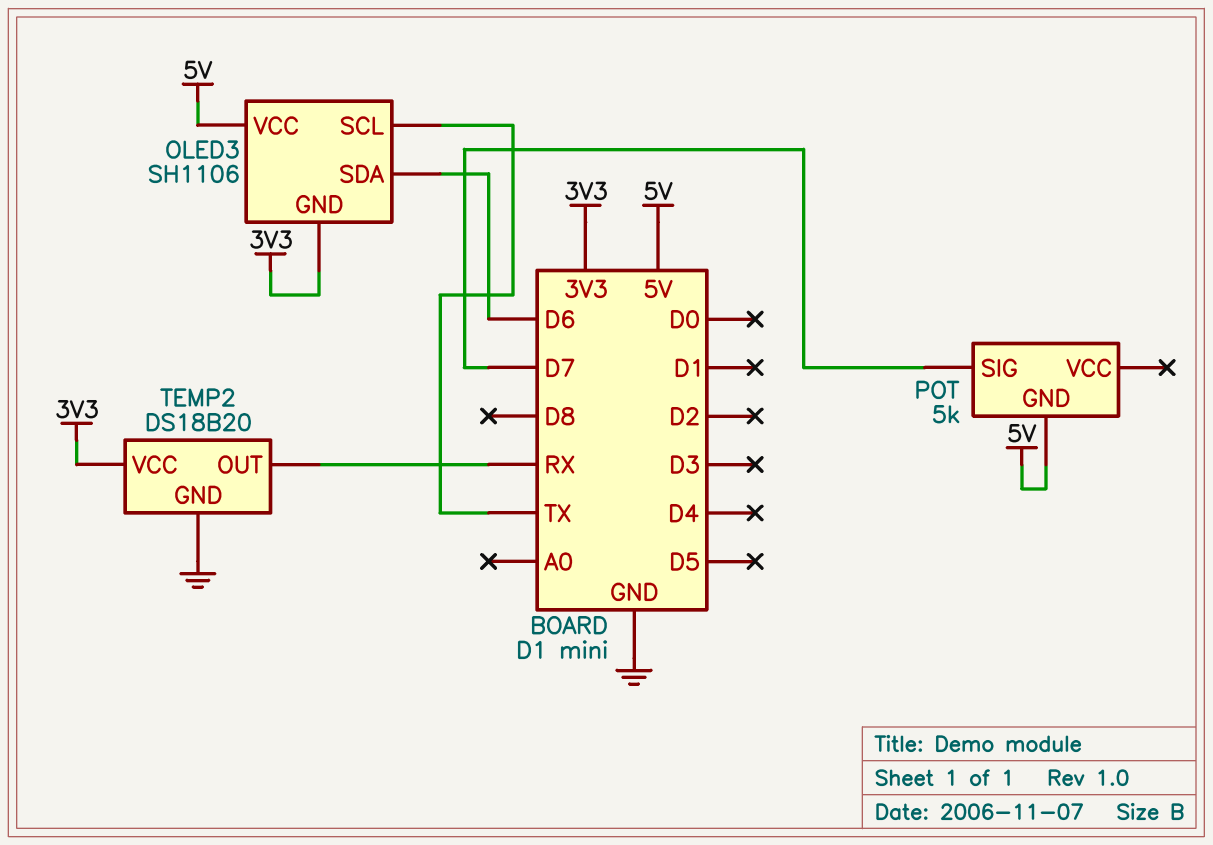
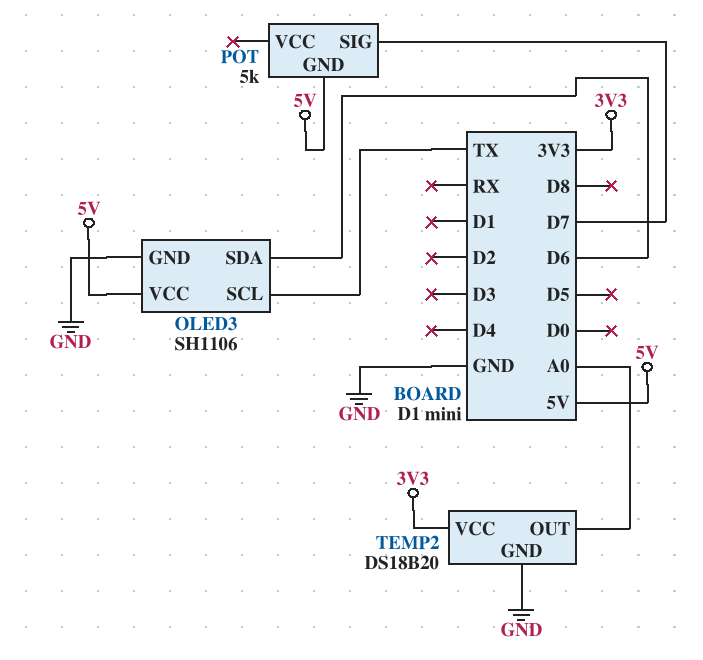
OLED3 pin GND: 3V3 -> GND
TEMP2 pin OUT: RX -> A0

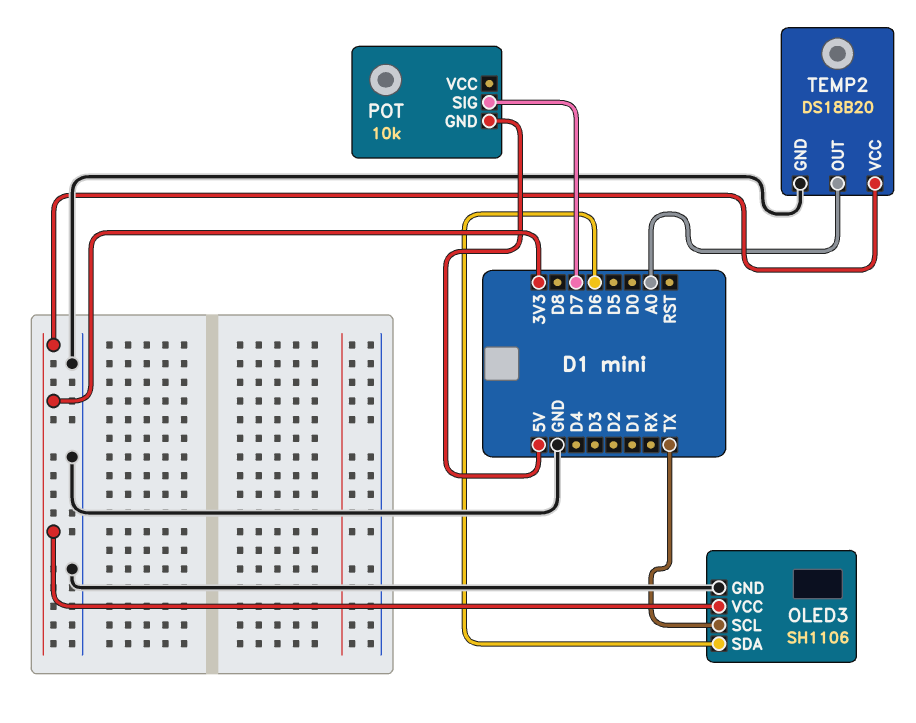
OLED3 pin VCC: 5V -> 3V3
POT: 5k -> 10k

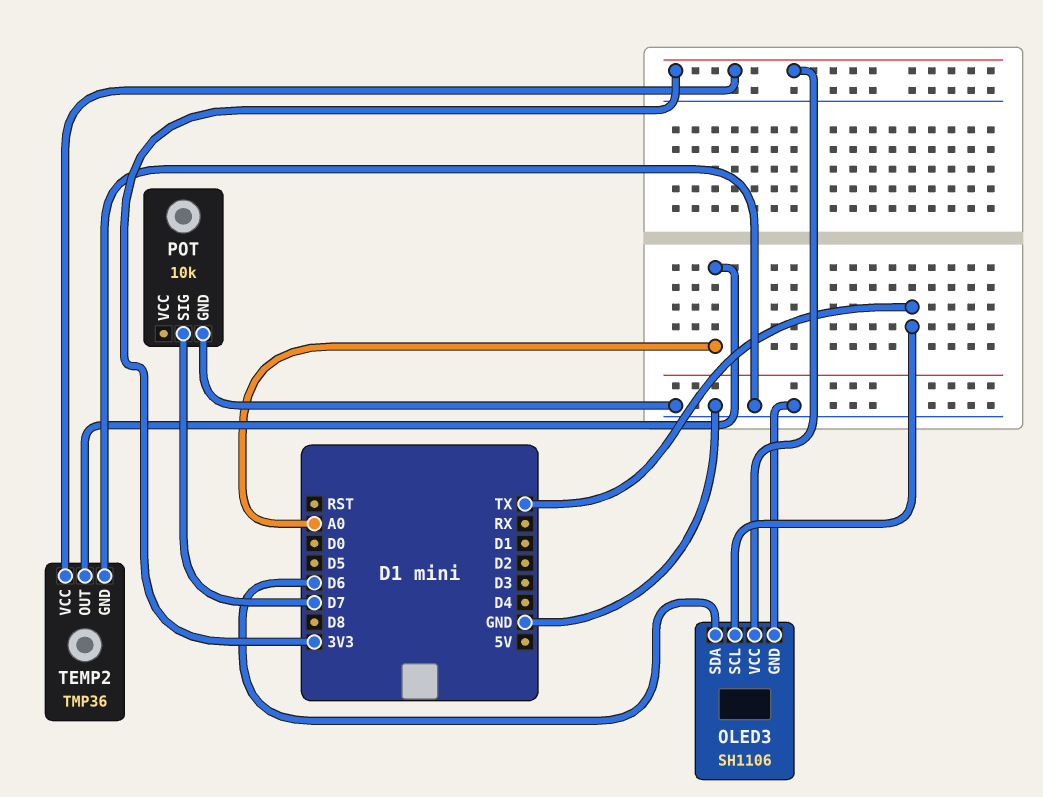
POT pin GND: 5V -> GND
TEMP2: DS18B20 -> TMP36

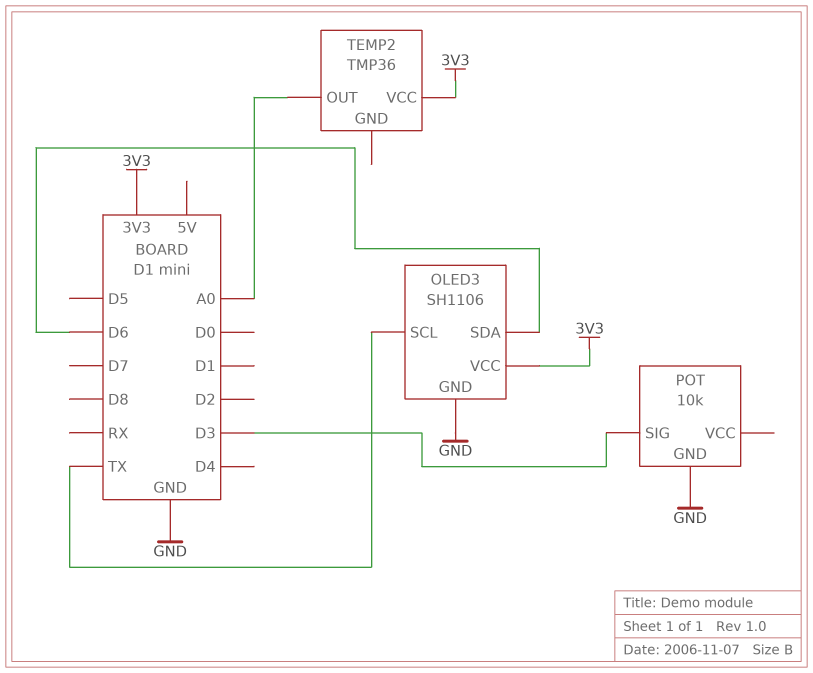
POT pin SIG: D7 -> D3
TEMP2 pin GND: GND -> none

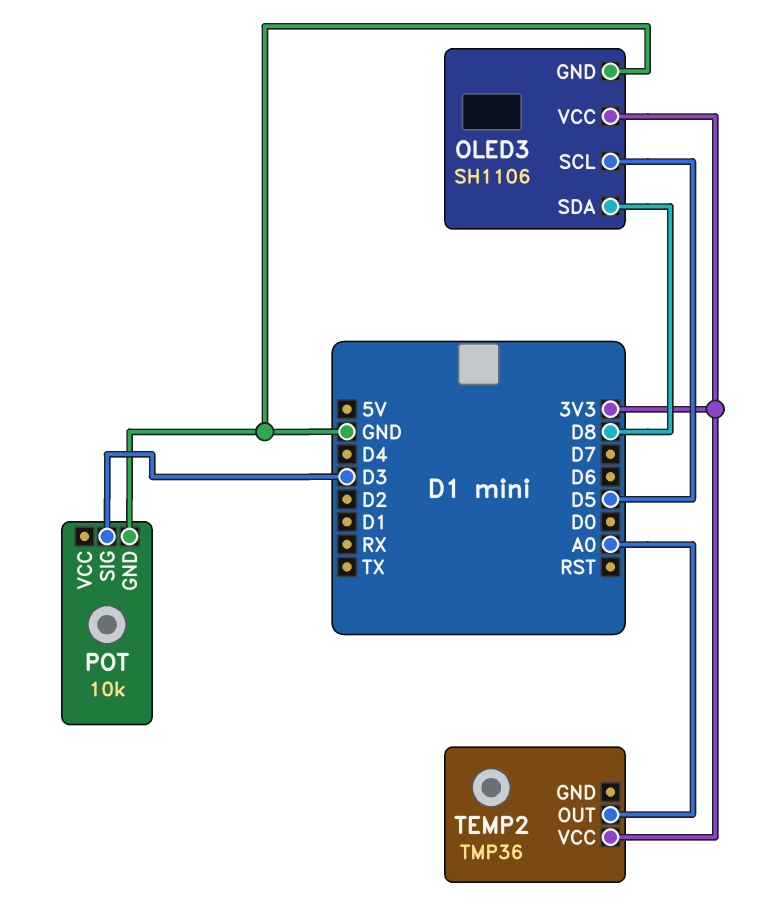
OLED3 pin SCL: TX -> D5
OLED3 pin SDA: D6 -> D8

